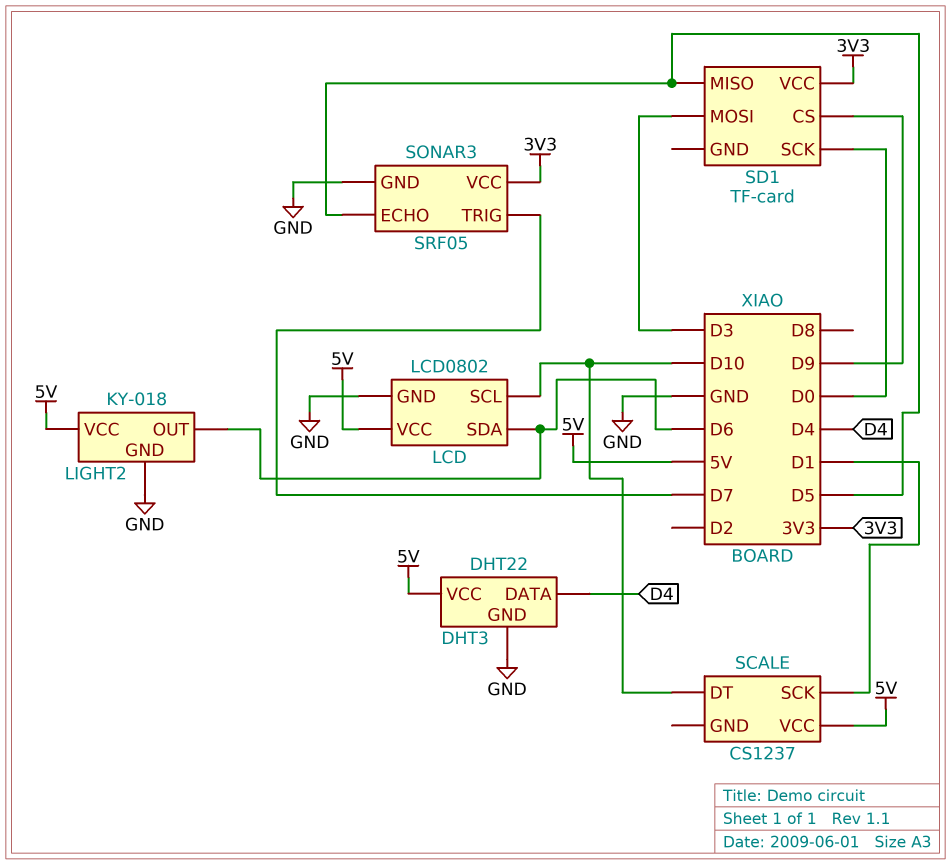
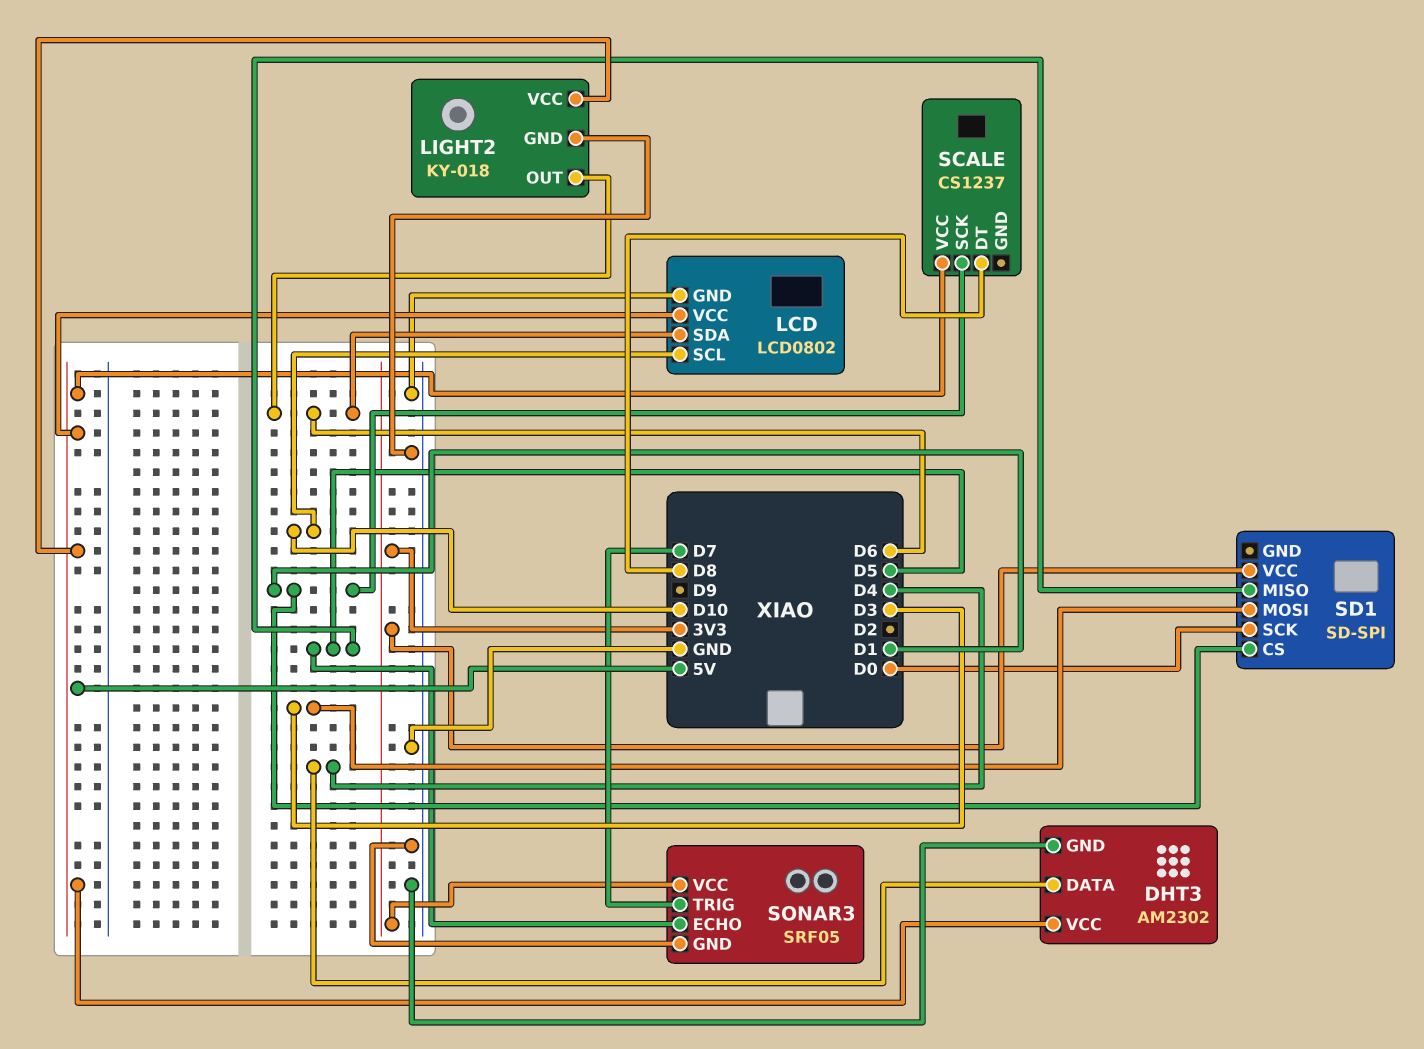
DHT3: DHT22 -> AM2302
SCALE pin DT: D10 -> D8
SD1: TF-card -> SD-SPI
SD1 pin CS: D9 -> D1

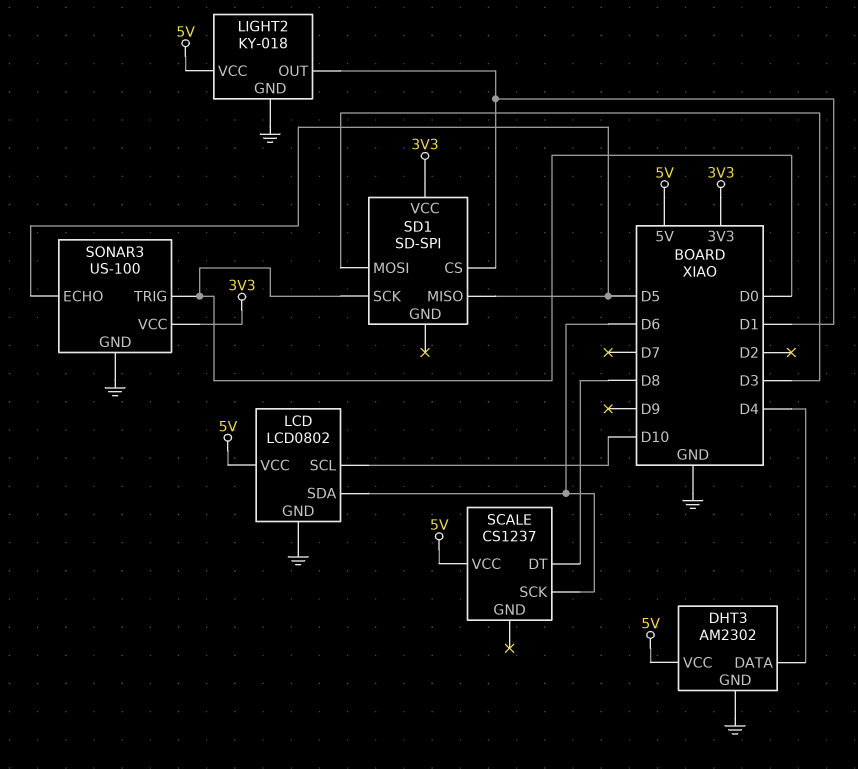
LIGHT2 pin OUT: D6 -> D1
SCALE pin SCK: D1 -> D6
SONAR3: SRF05 -> US-100
SONAR3 pin TRIG: D7 -> D0

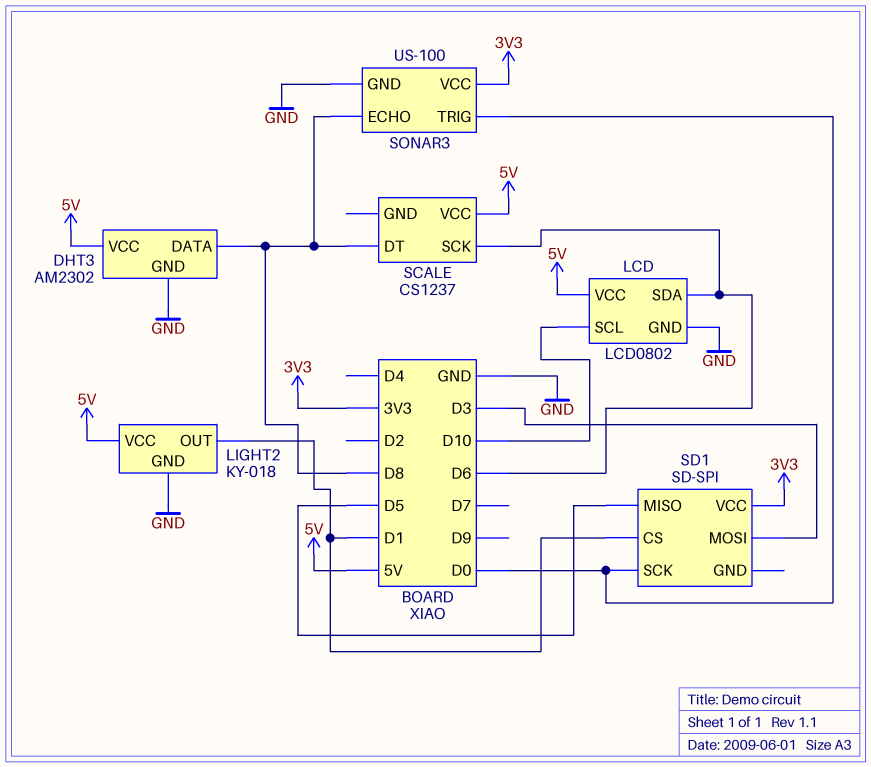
DHT3 pin DATA: D4 -> D8
SONAR3 pin ECHO: D5 -> D8

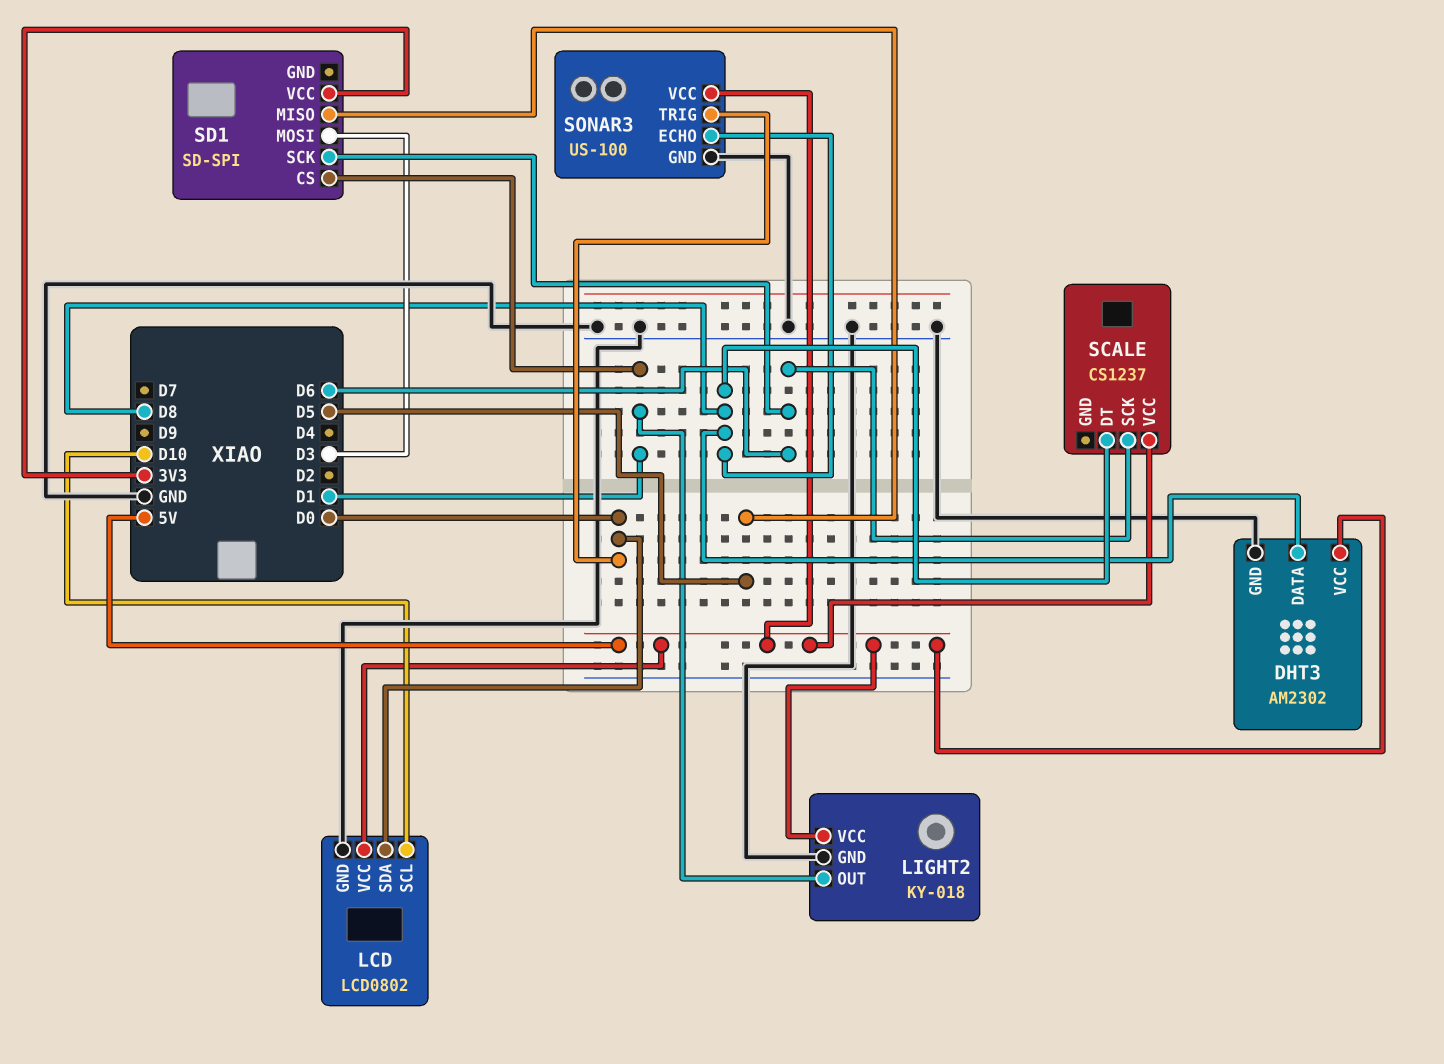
LCD pin SDA: D6 -> D0
SD1 pin SCK: D0 -> D6
SONAR3 pin VCC: 3V3 -> 5V

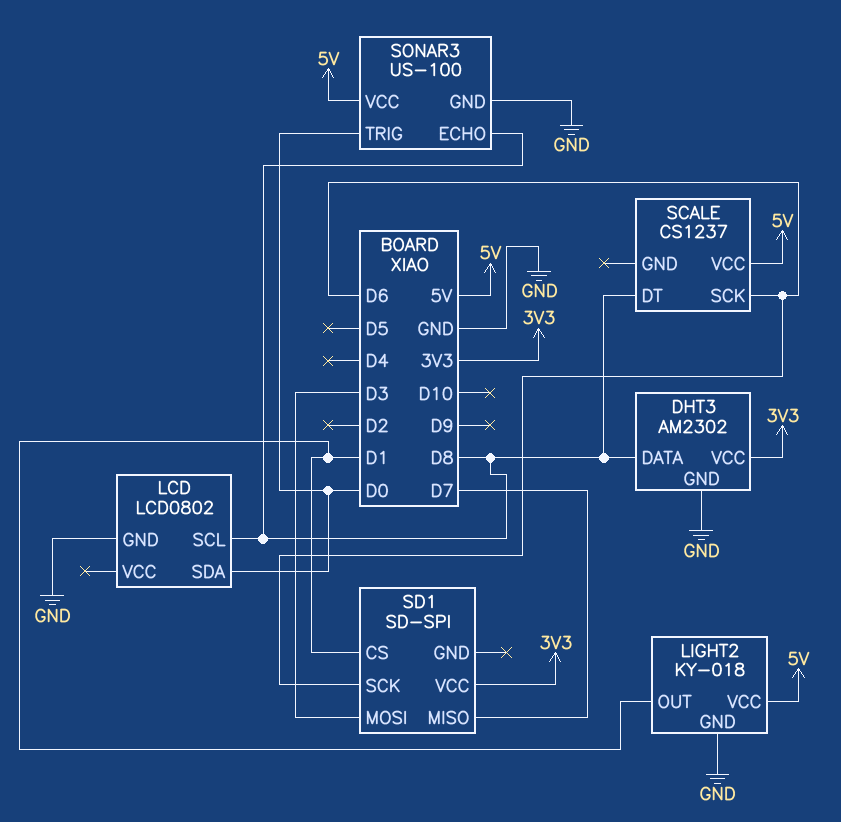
DHT3 pin VCC: 5V -> 3V3
LCD pin SCL: D10 -> D8
LCD pin VCC: 5V -> none
SD1 pin MISO: D5 -> D7

